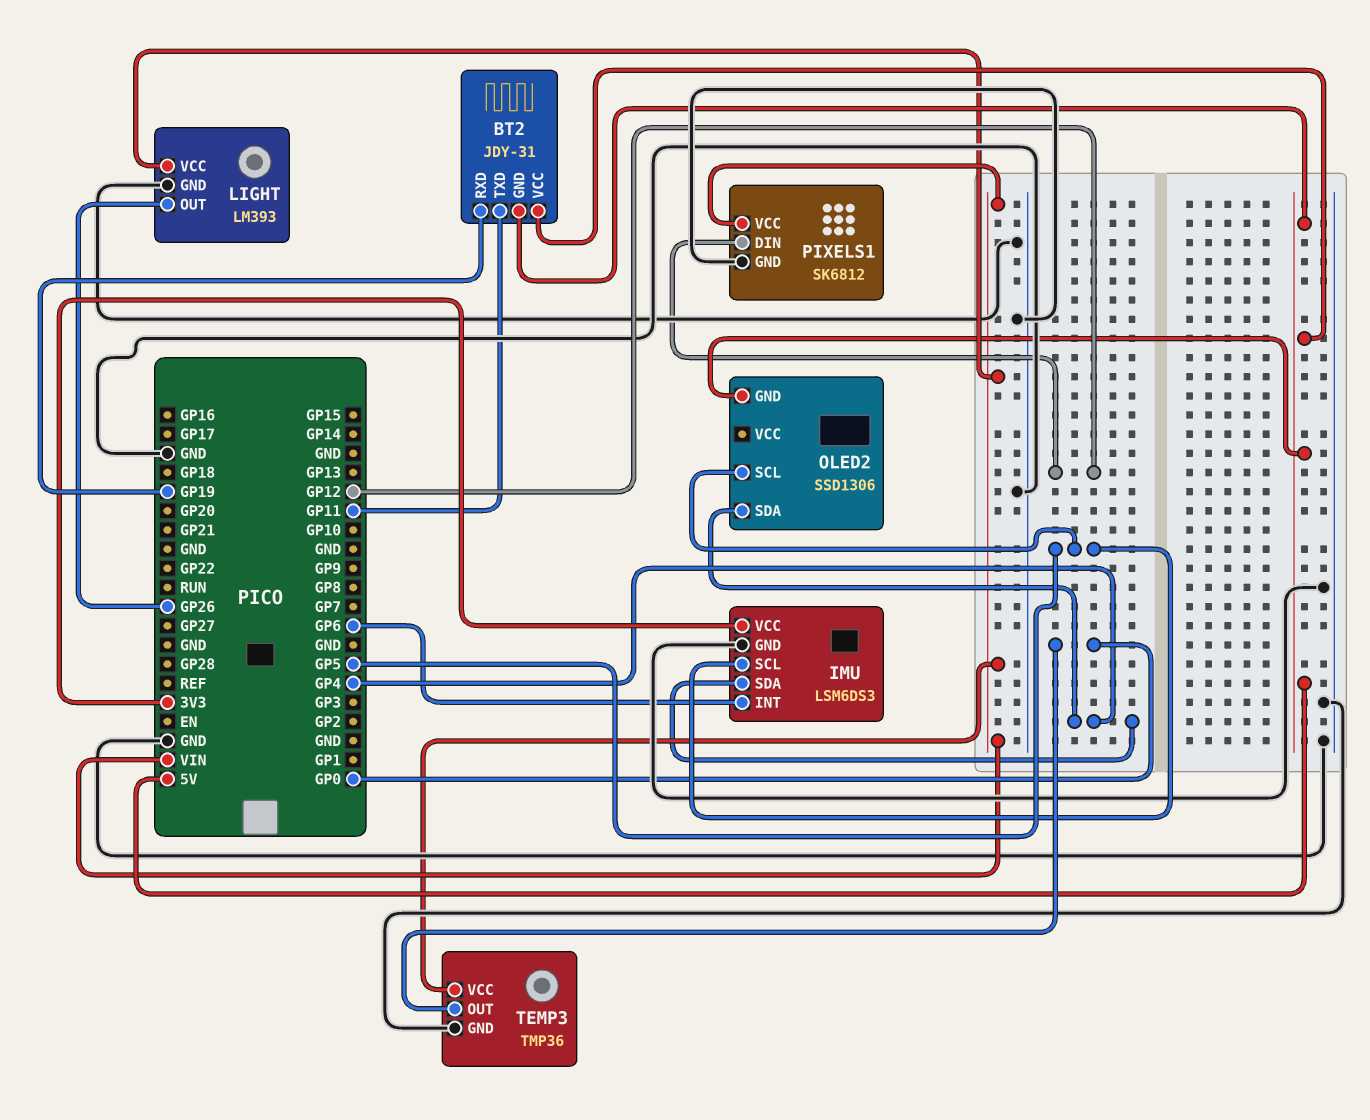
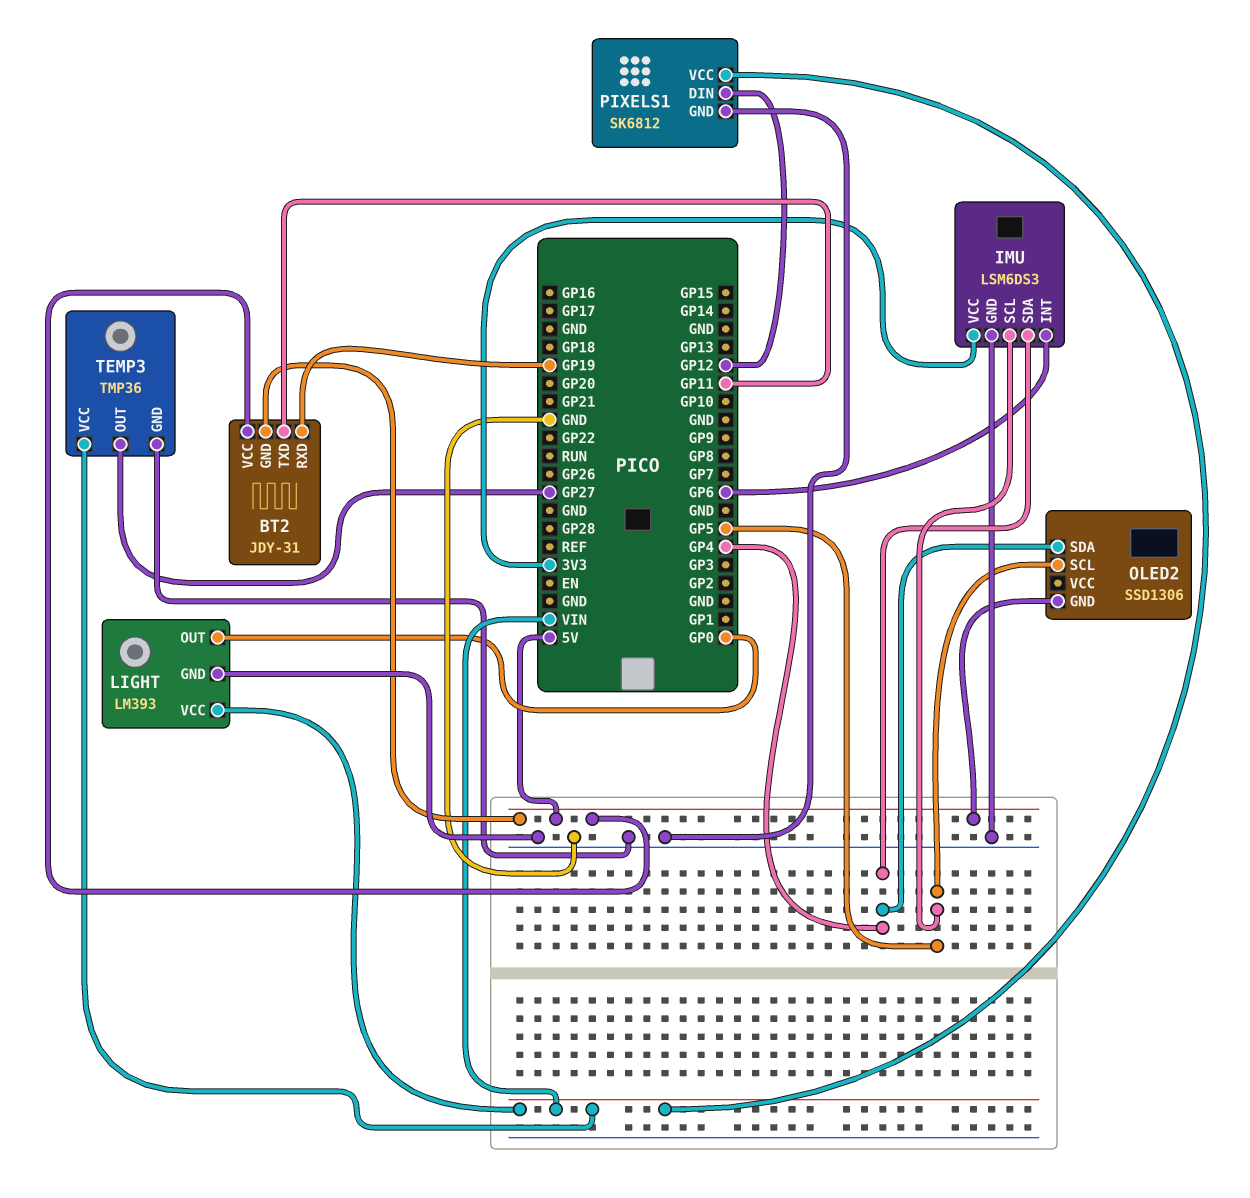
LIGHT pin OUT: GP26 -> GP0
TEMP3 pin OUT: GP0 -> GP27

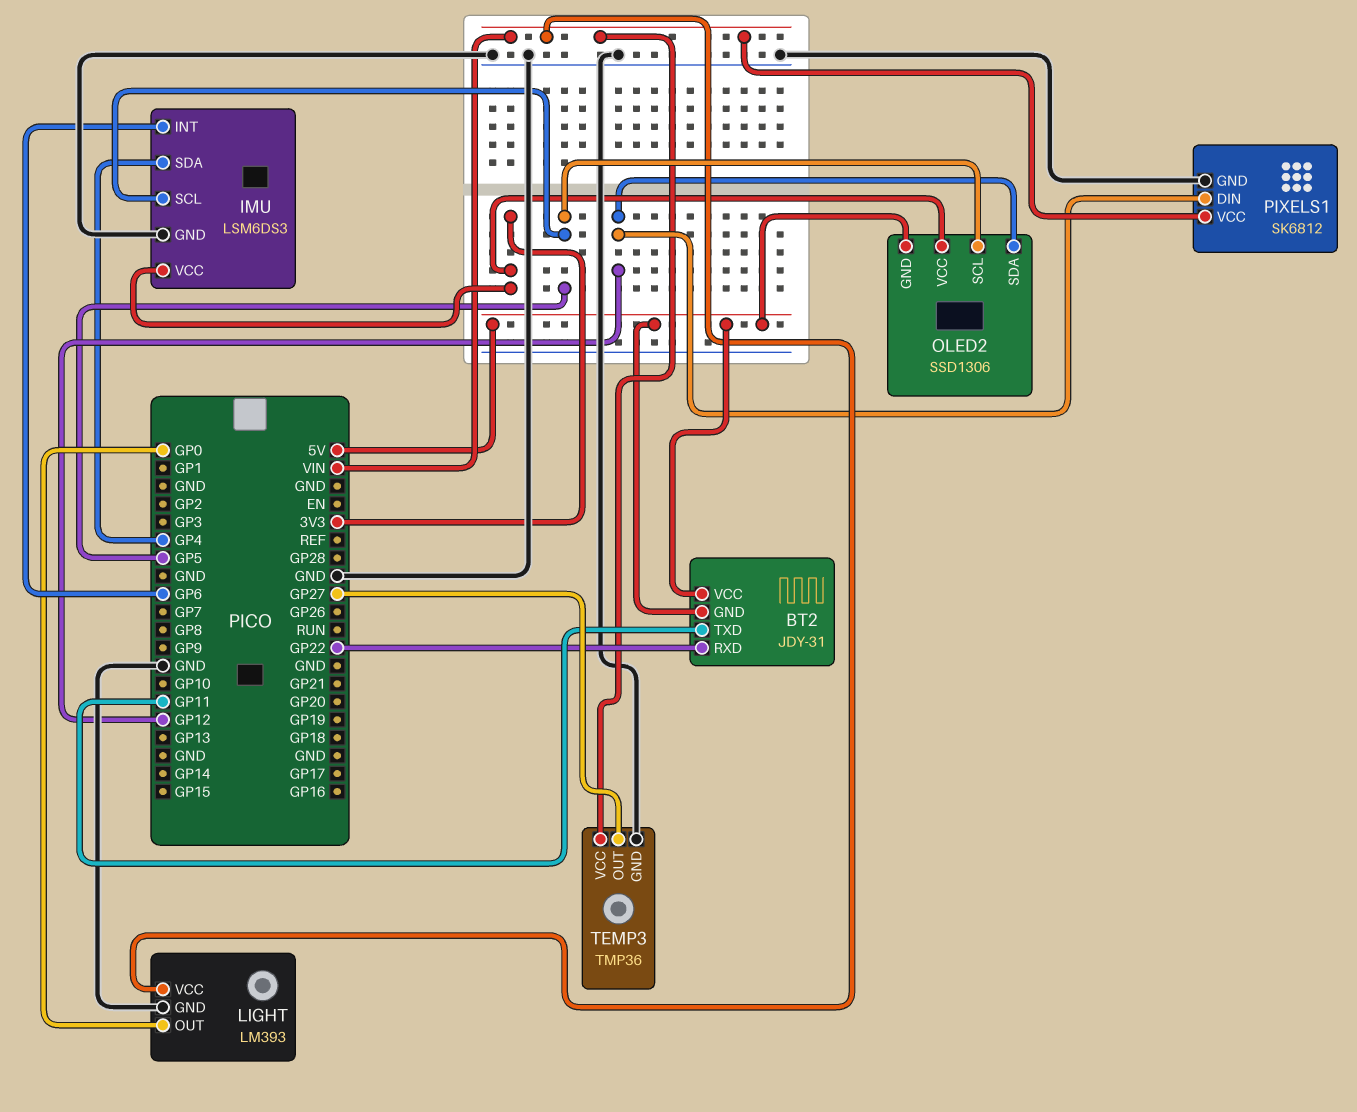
BT2 pin RXD: GP19 -> GP22
OLED2 pin SDA: GP4 -> GP12
OLED2 pin VCC: none -> 3V3

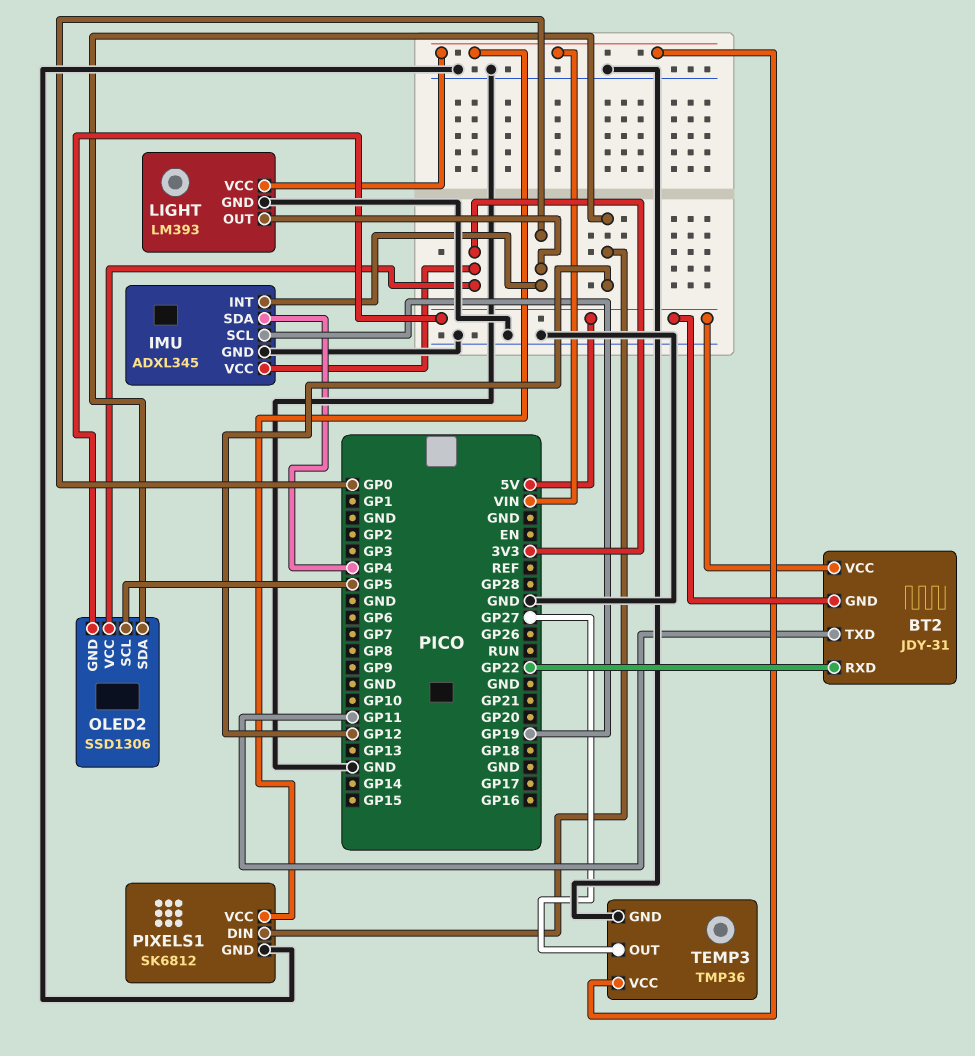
IMU: LSM6DS3 -> ADXL345
IMU pin INT: GP6 -> GP0
IMU pin SCL: GP5 -> GP19

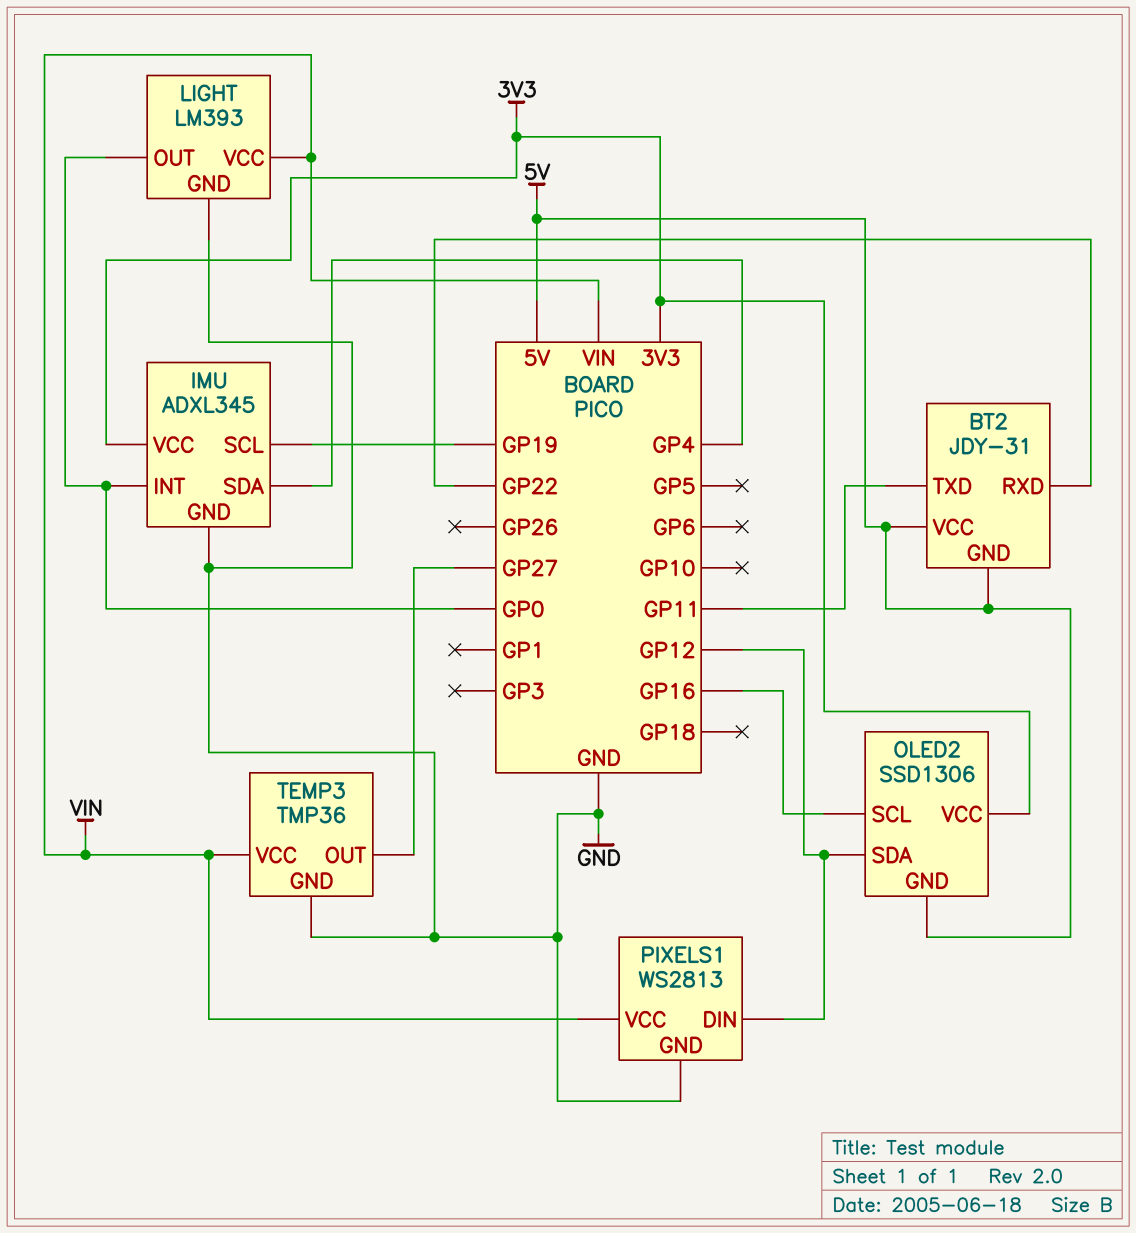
OLED2 pin SCL: GP5 -> GP16
PIXELS1: SK6812 -> WS2813

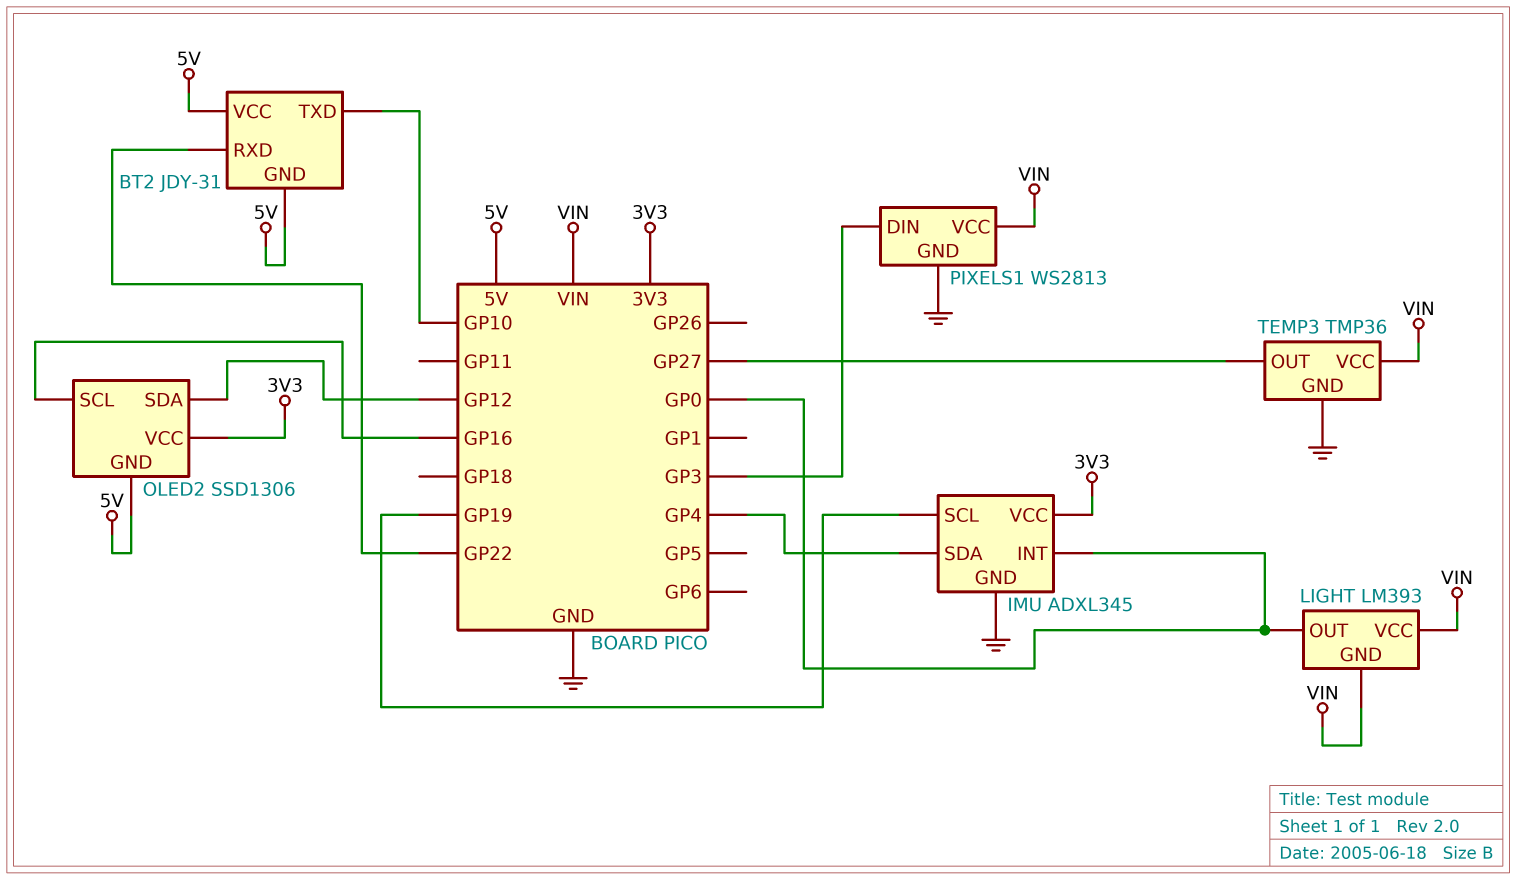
BT2 pin TXD: GP11 -> GP10
LIGHT pin GND: GND -> VIN
PIXELS1 pin DIN: GP12 -> GP3

